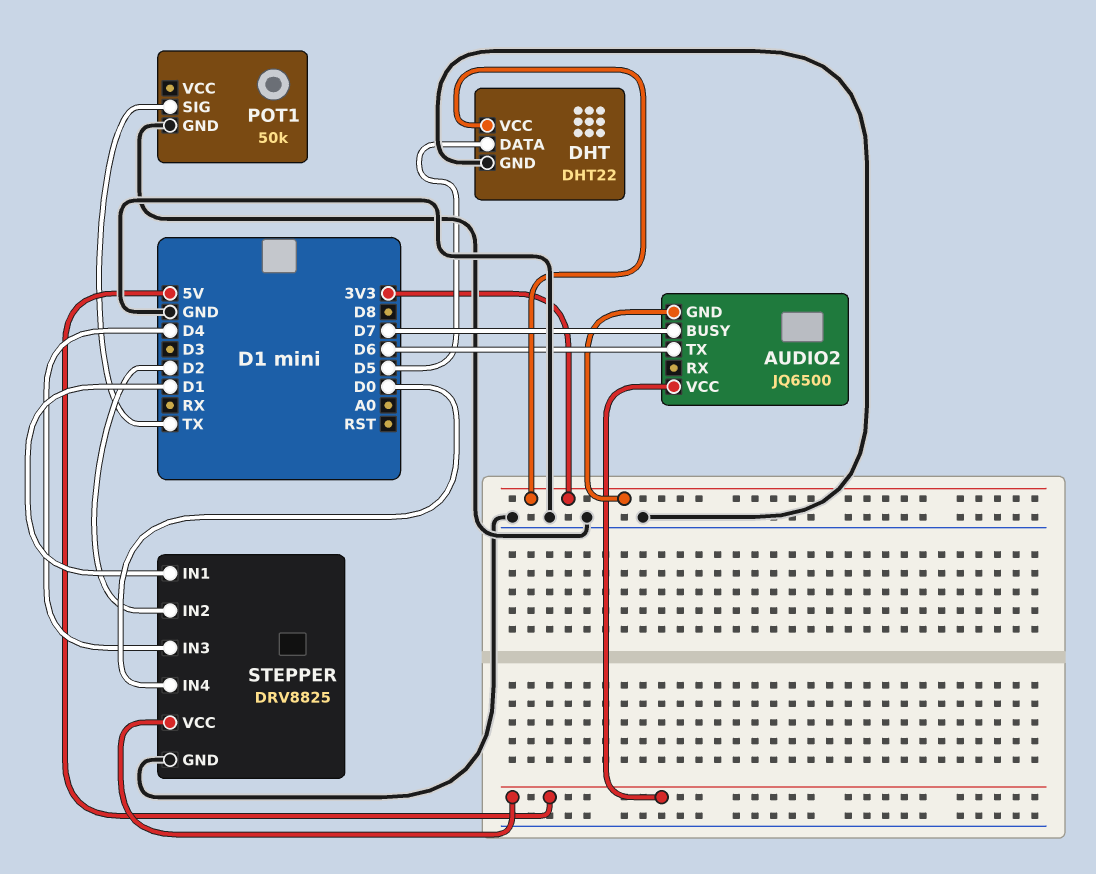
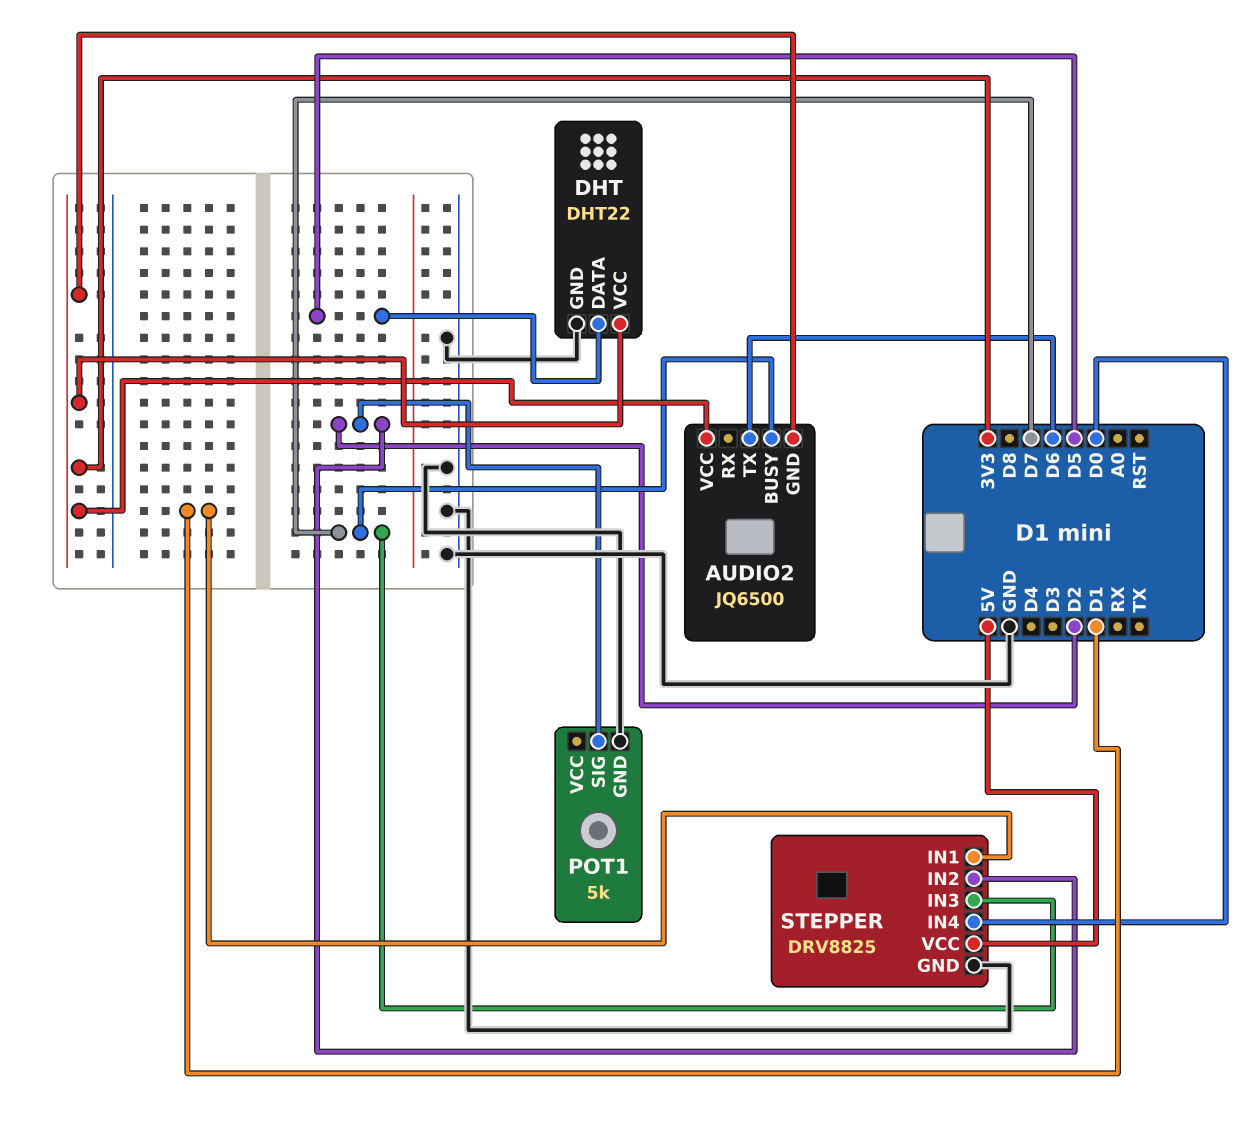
AUDIO2 pin VCC: 5V -> 3V3
POT1: 50k -> 5k
POT1 pin SIG: TX -> D2
STEPPER pin IN3: D4 -> D7

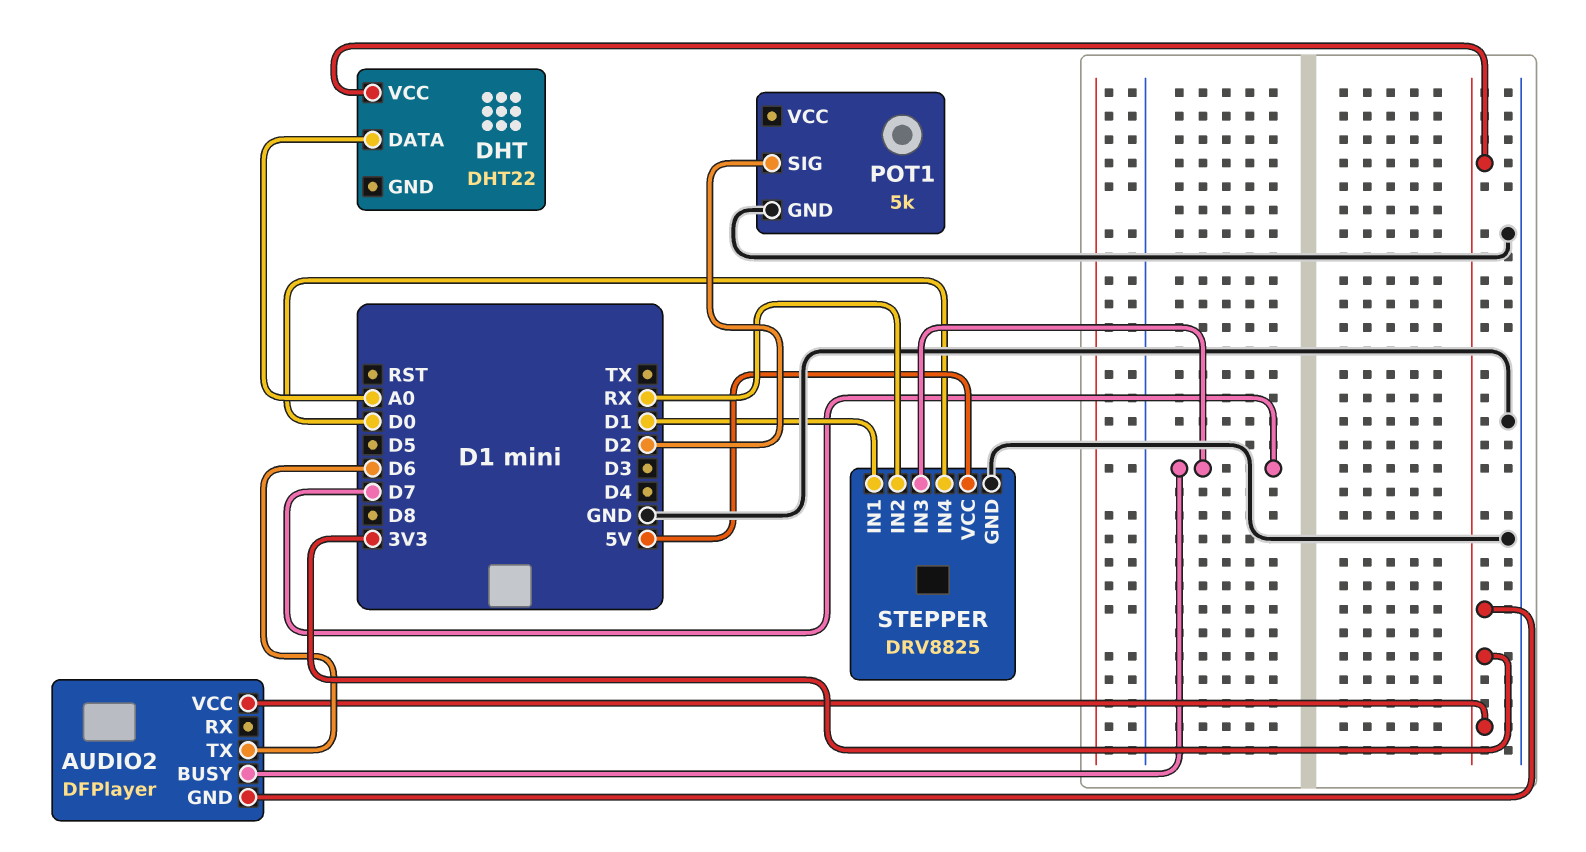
AUDIO2: JQ6500 -> DFPlayer
DHT pin DATA: D5 -> A0
DHT pin GND: GND -> none
STEPPER pin IN2: D2 -> RX

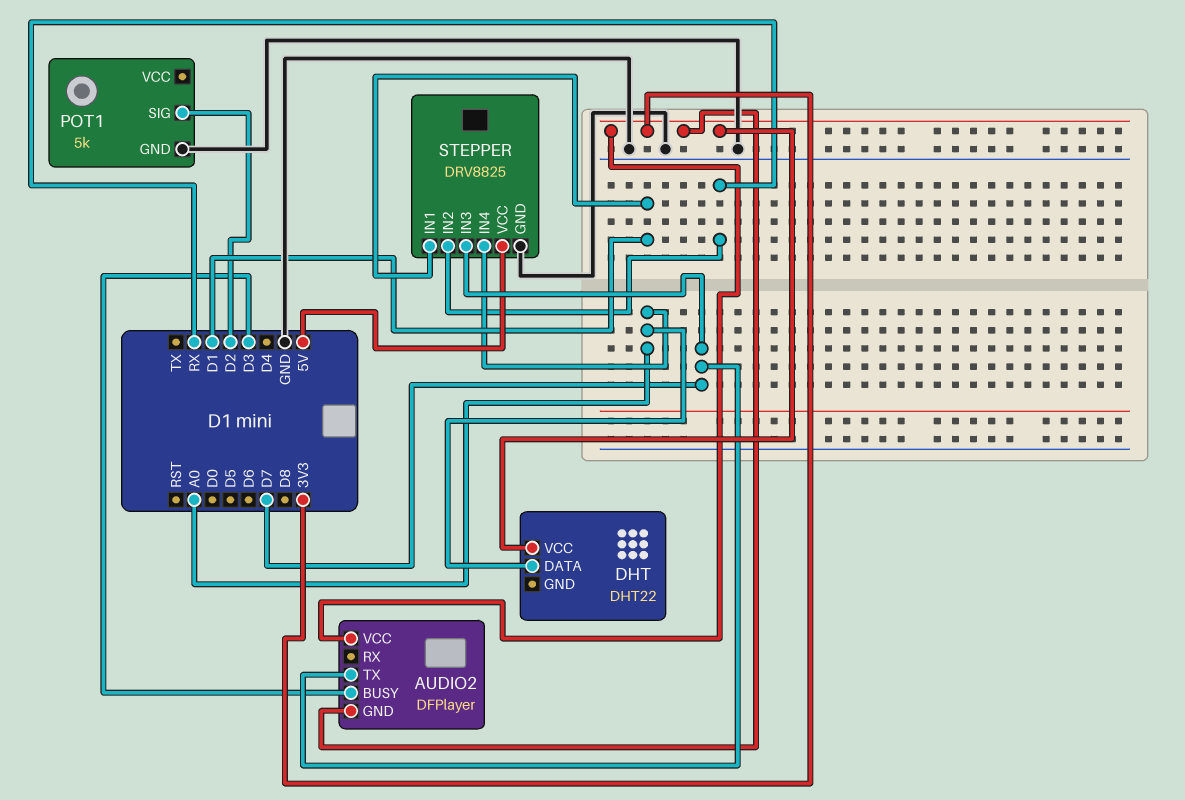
AUDIO2 pin BUSY: D7 -> D3
AUDIO2 pin TX: D6 -> D7
STEPPER pin IN4: D0 -> A0

